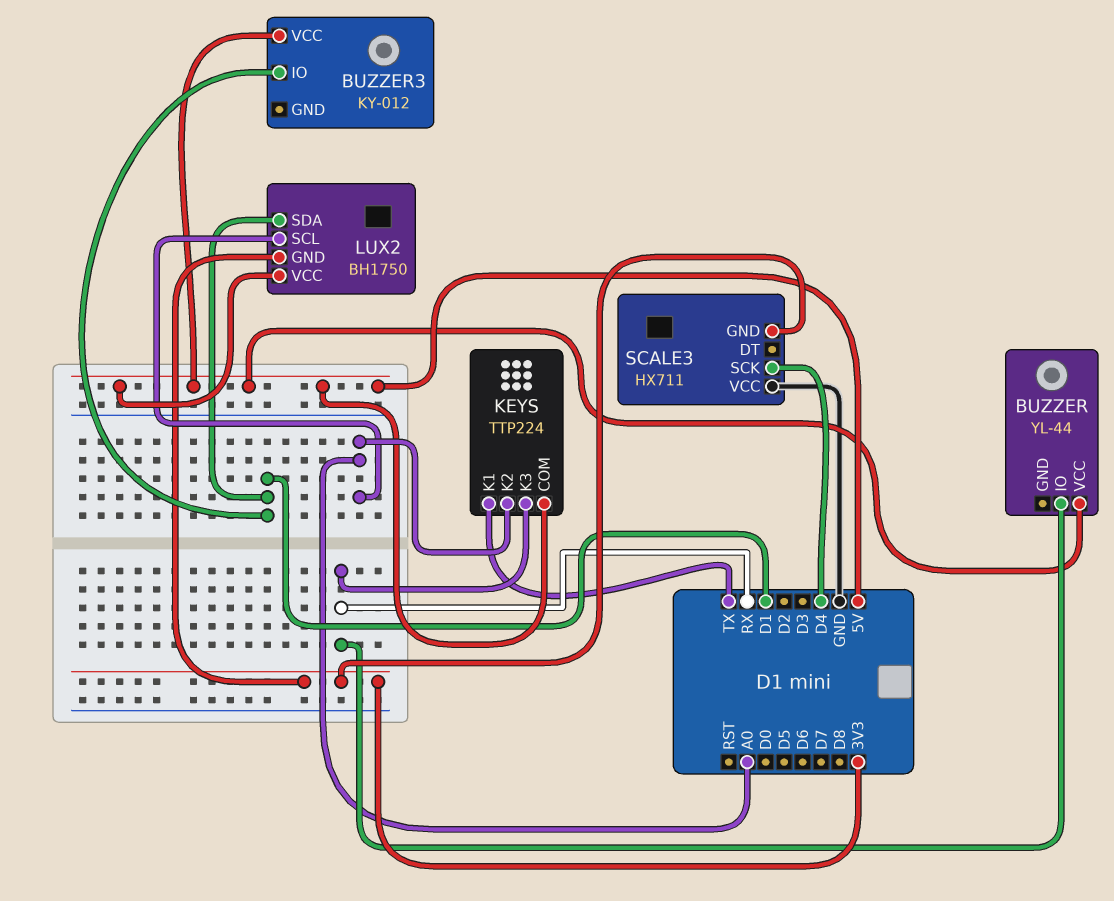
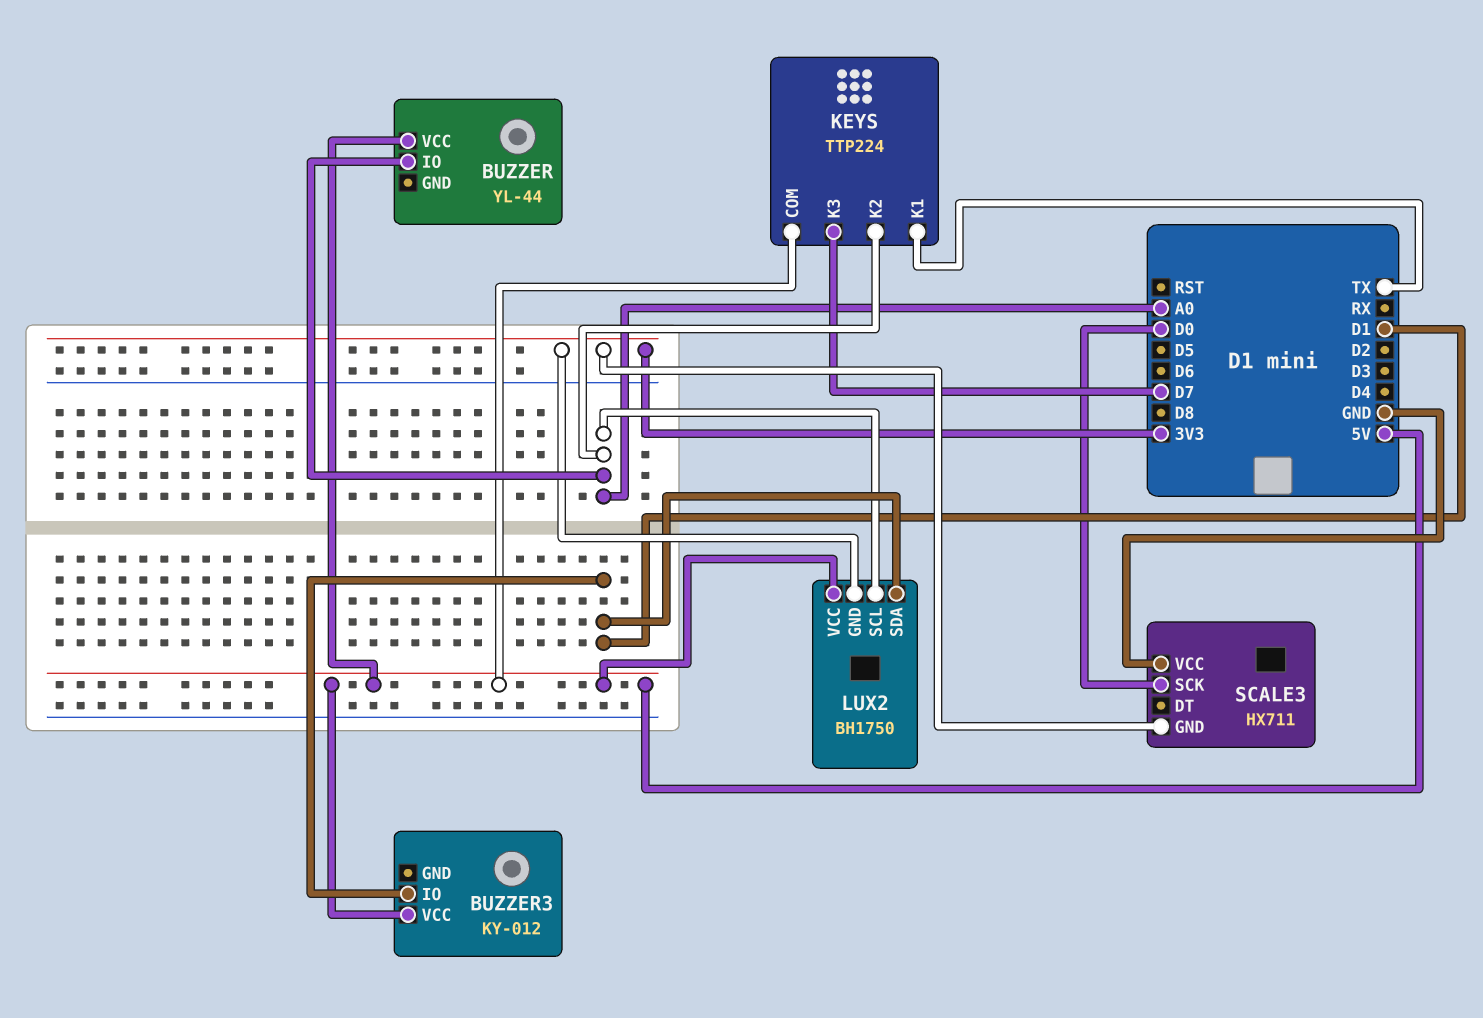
BUZZER pin IO: RX -> A0
KEYS pin K3: RX -> D7
SCALE3 pin SCK: D4 -> D0

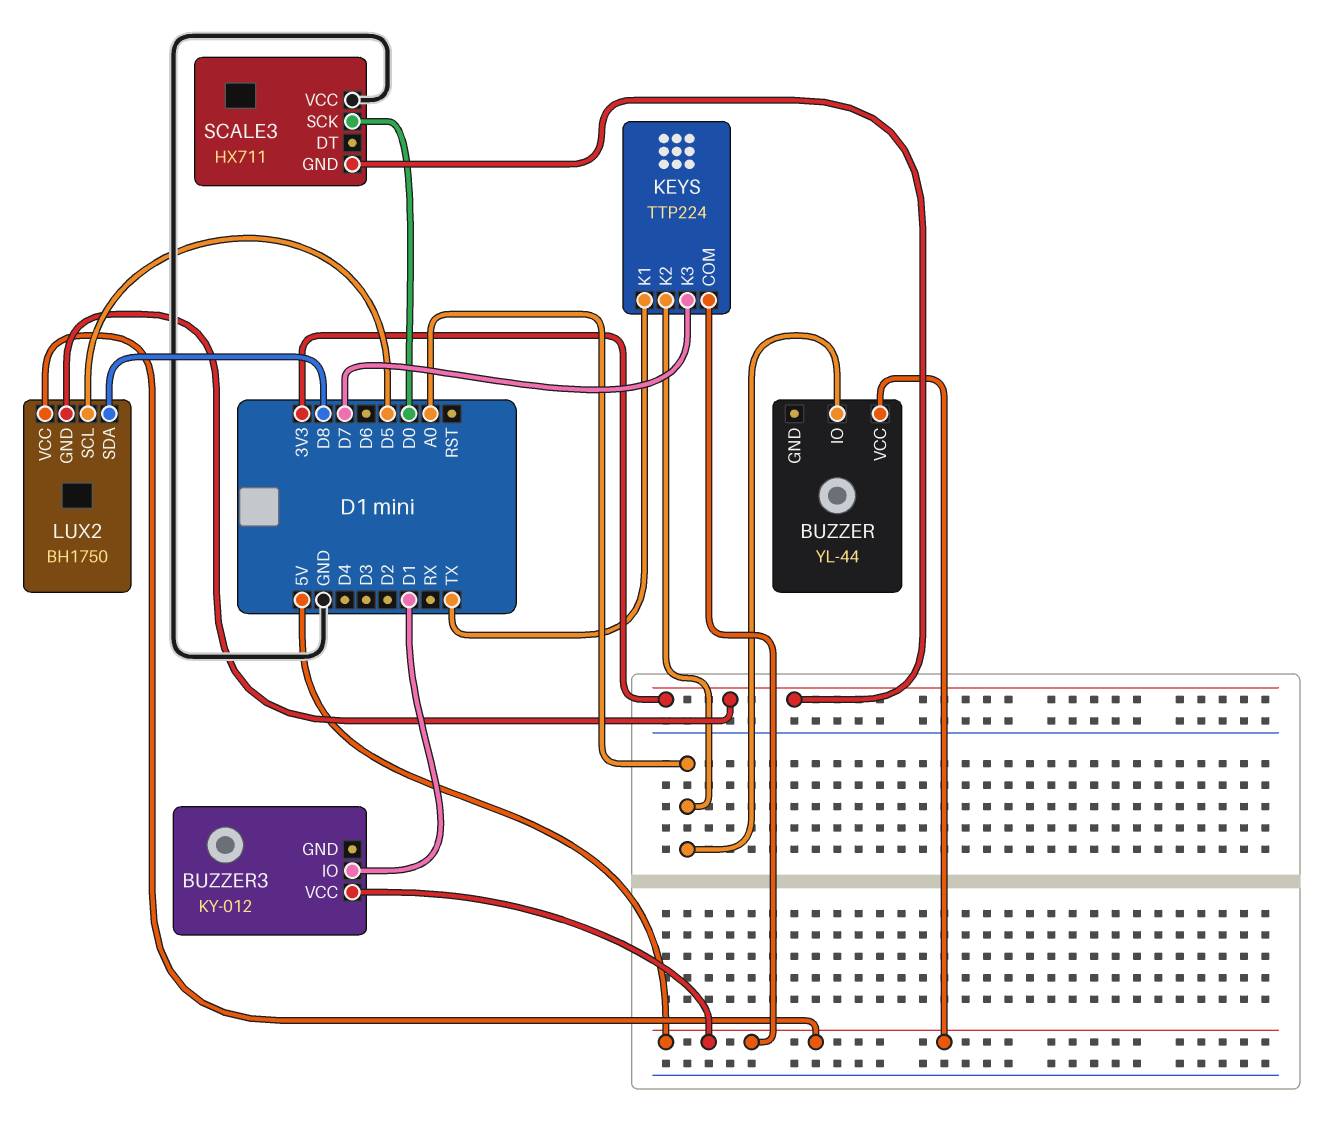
LUX2 pin SCL: A0 -> D5
LUX2 pin SDA: D1 -> D8

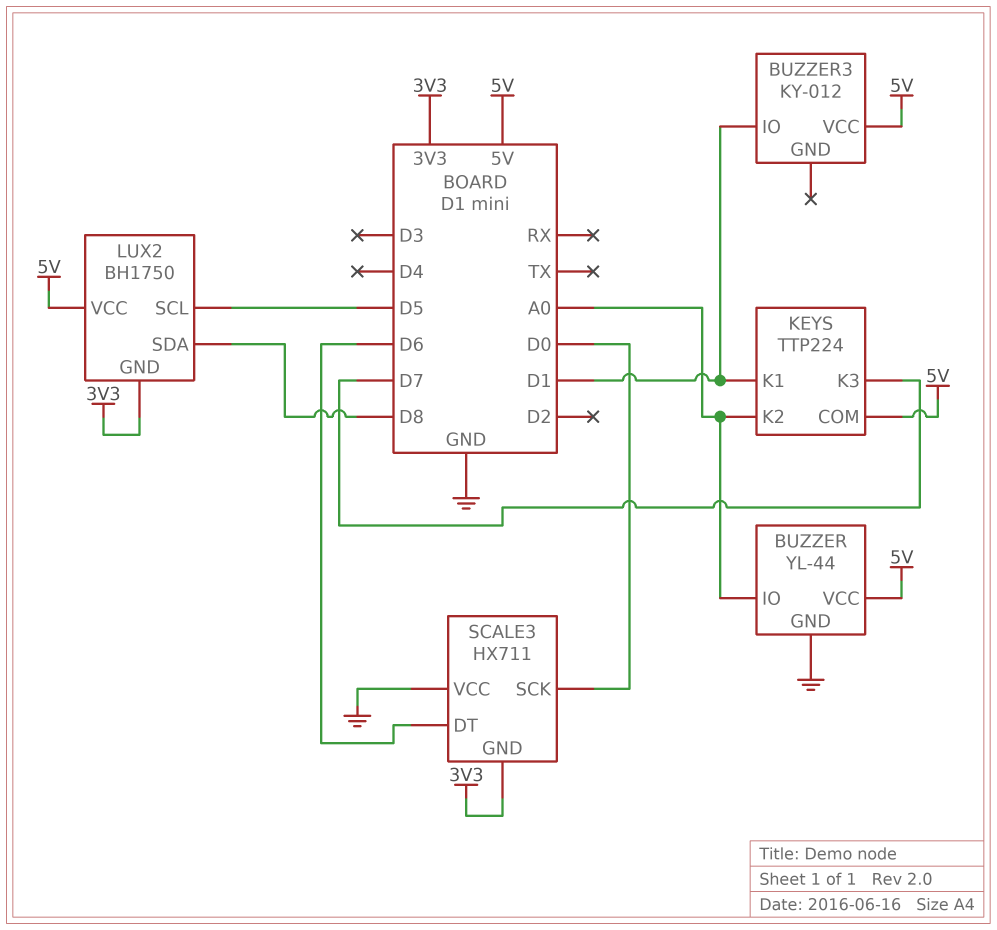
BUZZER pin GND: none -> GND
KEYS pin K1: TX -> D1
SCALE3 pin DT: none -> D6

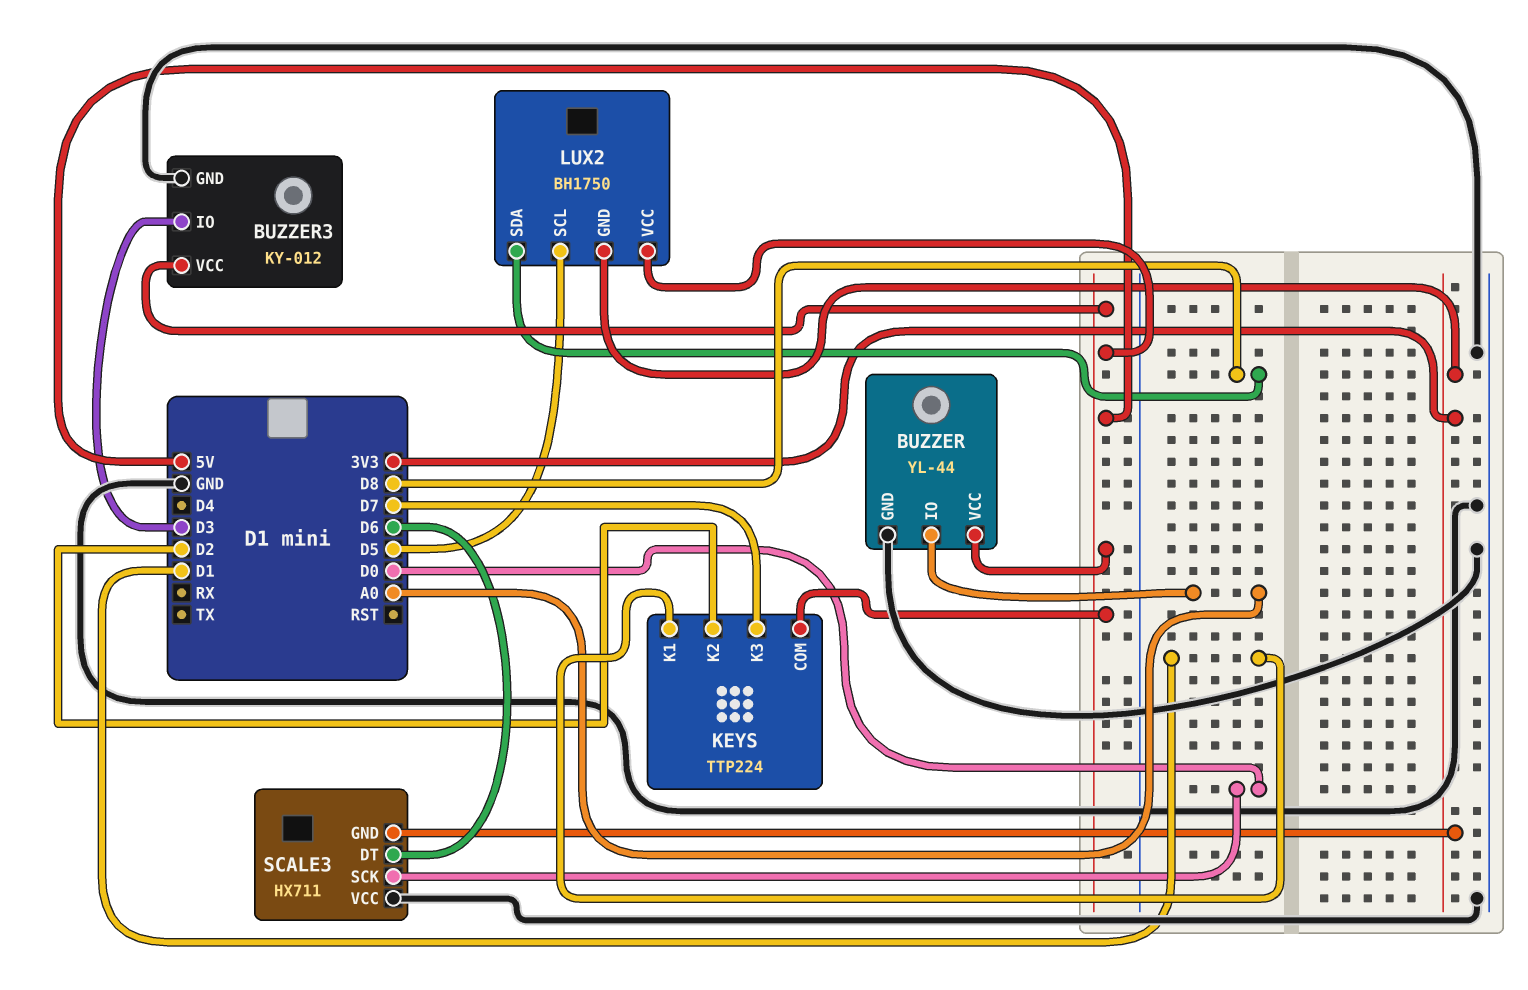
BUZZER3 pin GND: none -> GND
BUZZER3 pin IO: D1 -> D3
KEYS pin K2: A0 -> D2

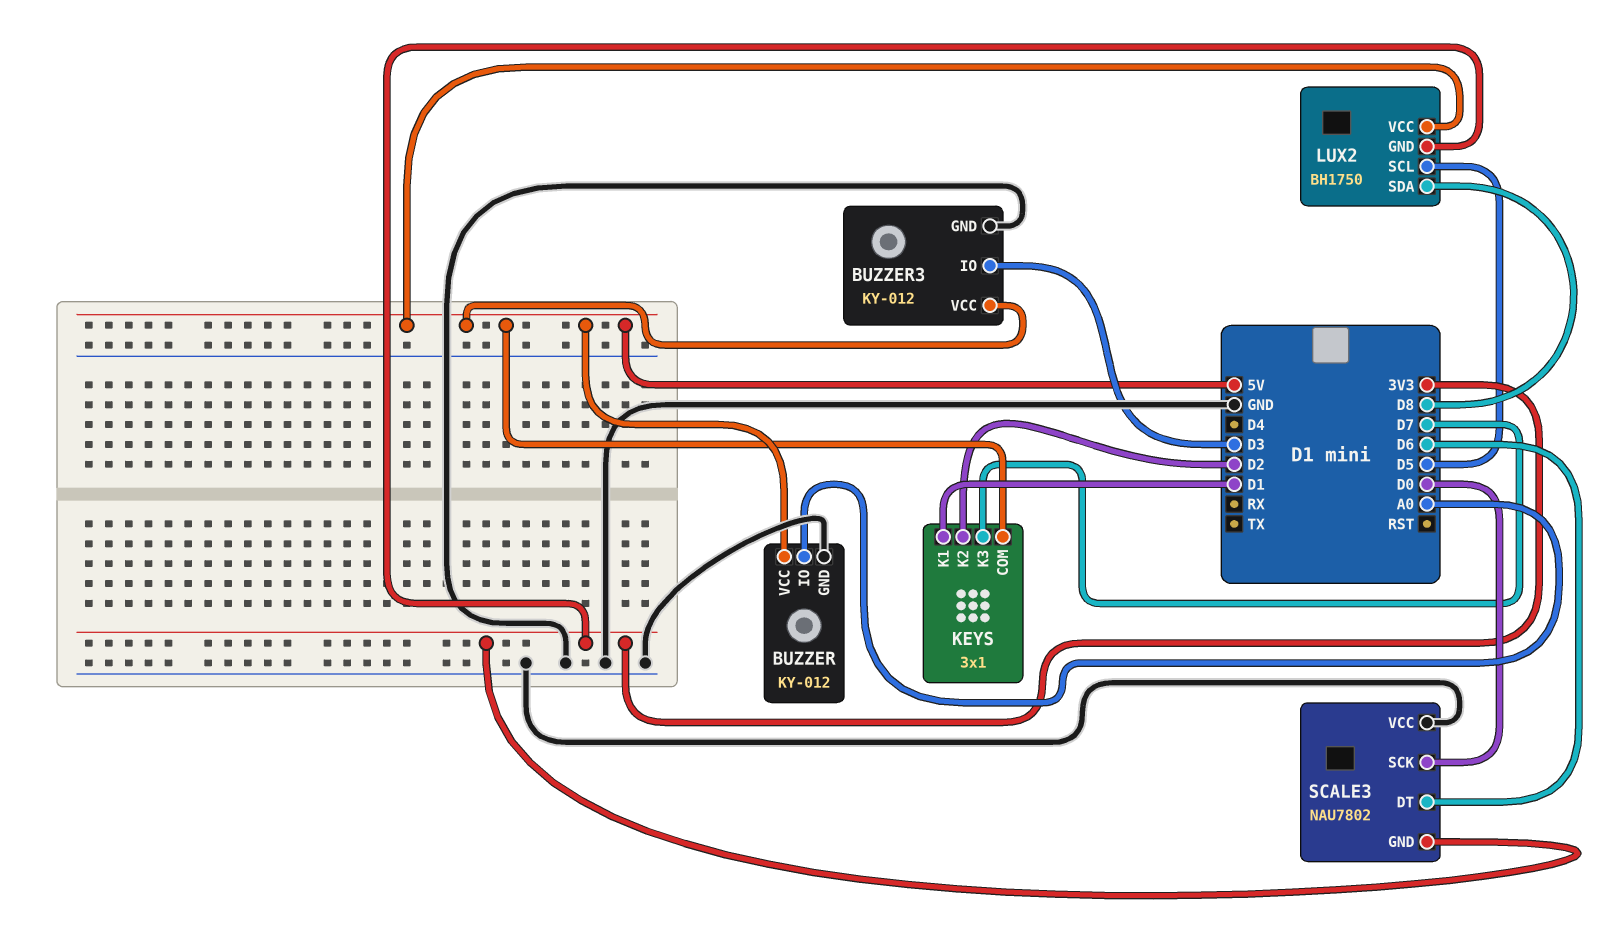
BUZZER: YL-44 -> KY-012
KEYS: TTP224 -> 3x1
SCALE3: HX711 -> NAU7802

